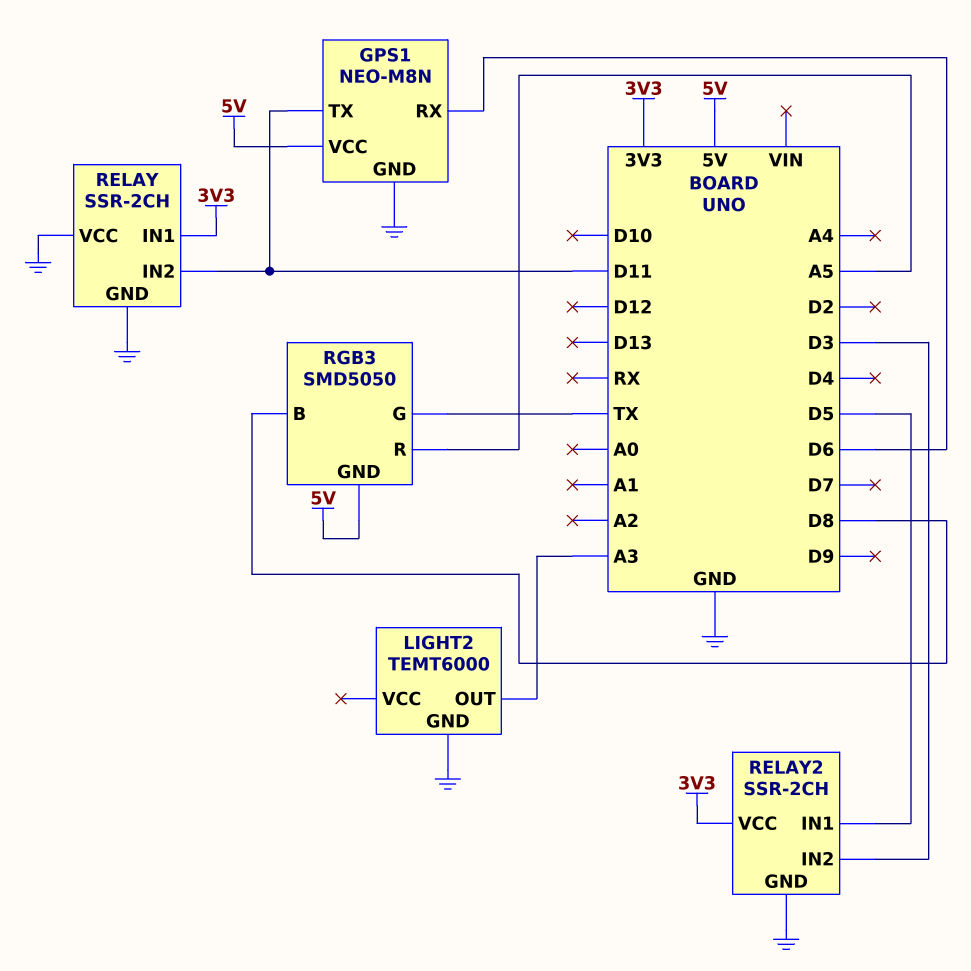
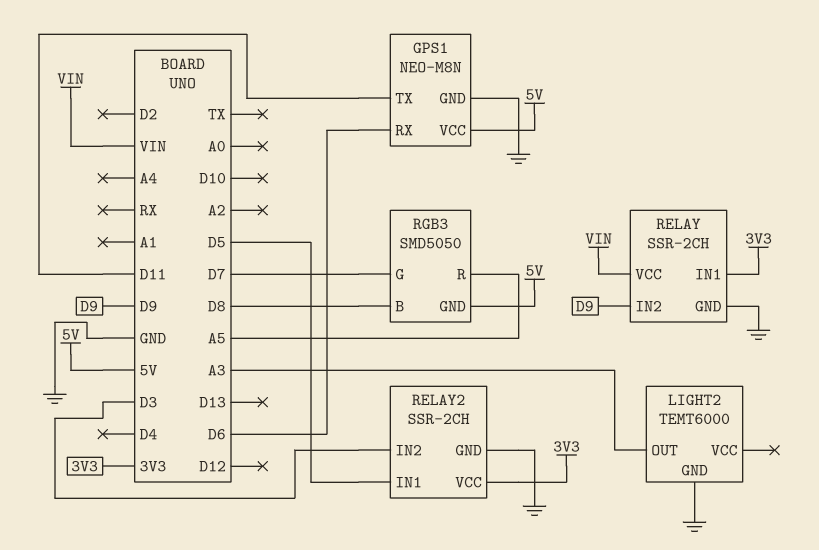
RELAY pin IN2: D11 -> D9
RELAY pin VCC: GND -> VIN
RGB3 pin G: TX -> D7

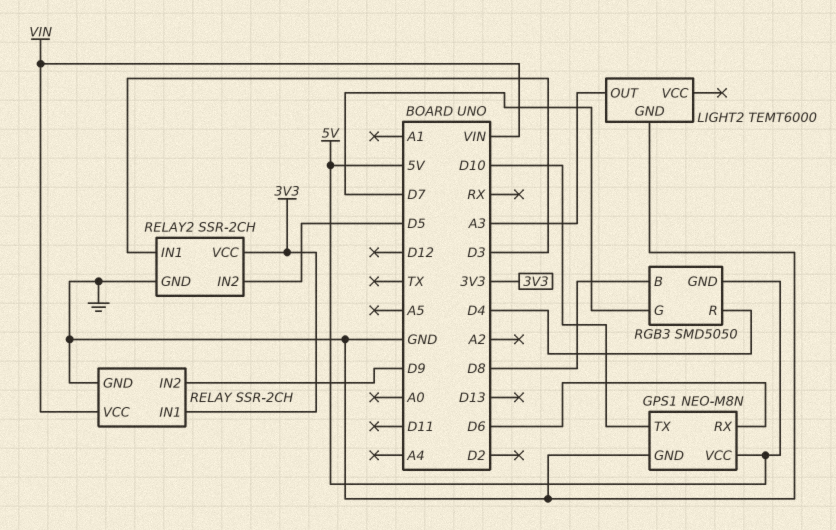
GPS1 pin TX: D11 -> D10
RELAY2 pin IN1: D5 -> D3
RELAY2 pin IN2: D3 -> D5
RGB3 pin R: A5 -> D4

